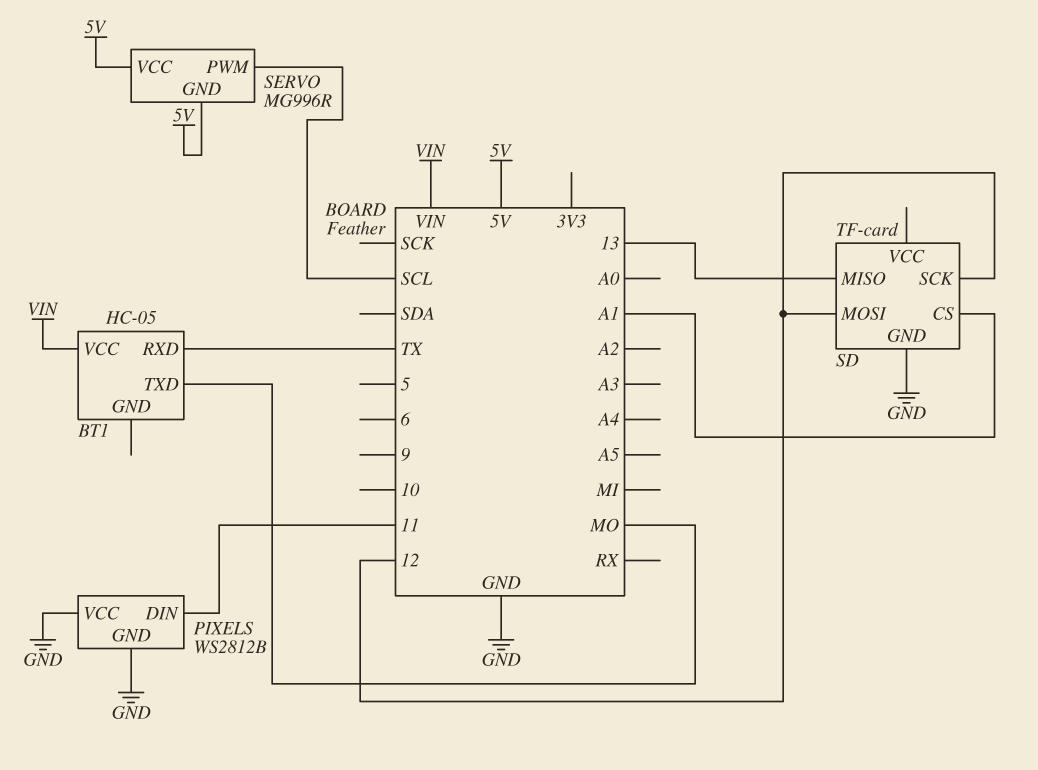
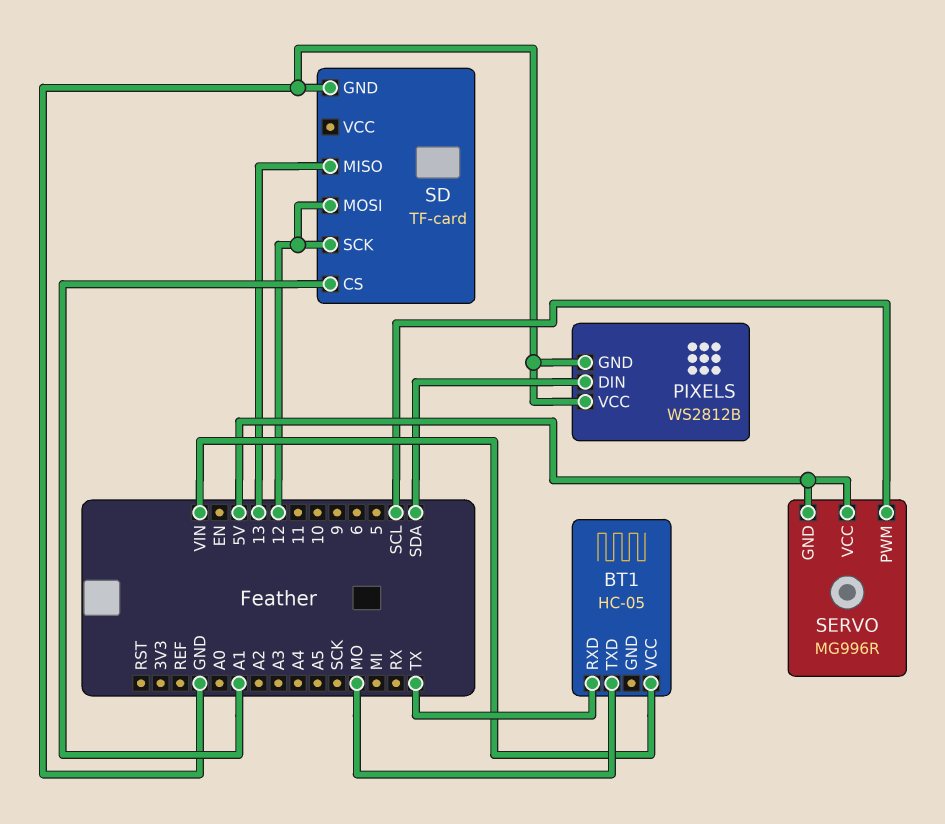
PIXELS pin DIN: 11 -> SDA

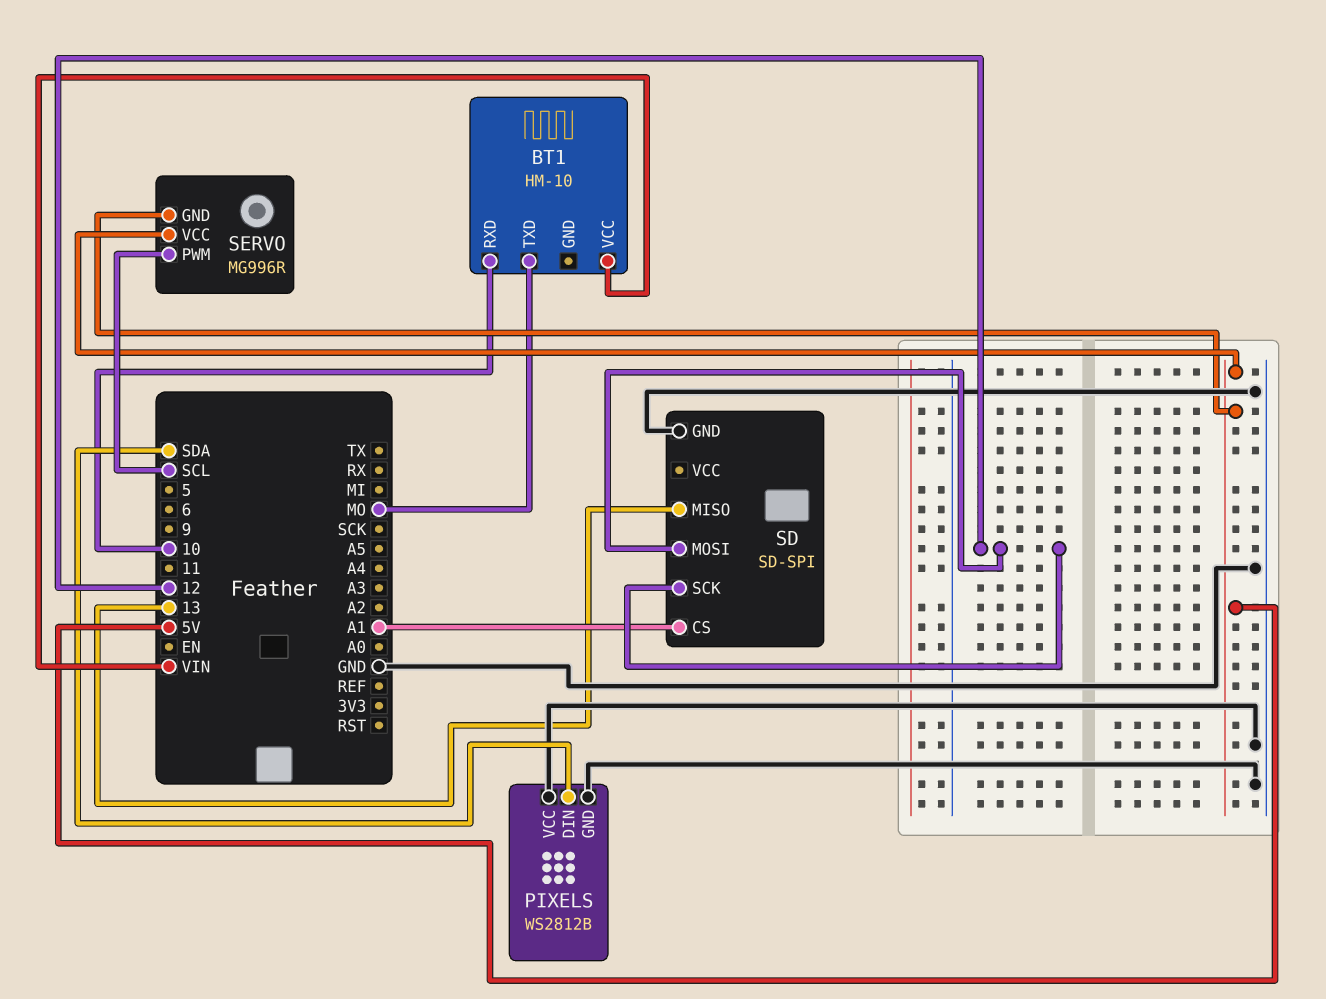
BT1: HC-05 -> HM-10
BT1 pin RXD: TX -> 10
SD: TF-card -> SD-SPI

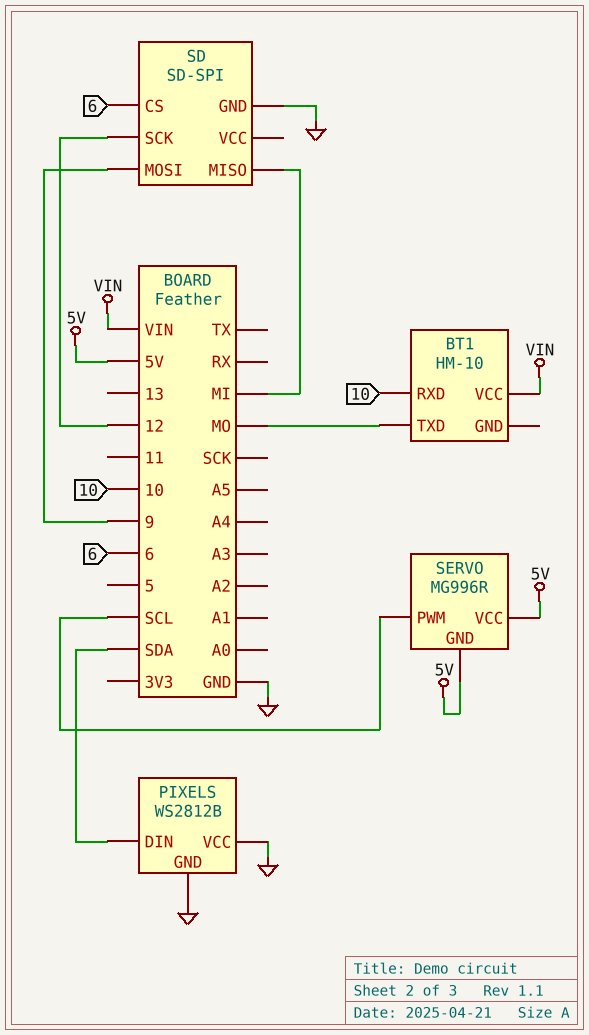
SD pin CS: A1 -> 6
SD pin MISO: 13 -> MI
SD pin MOSI: 12 -> 9

